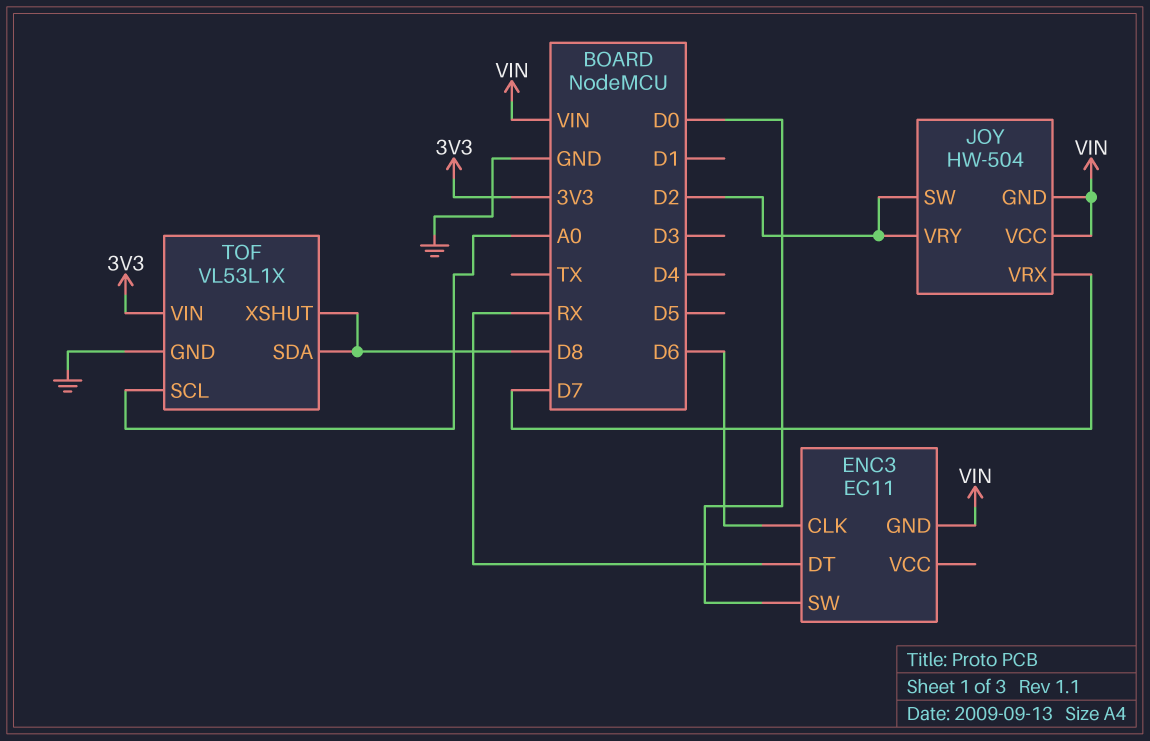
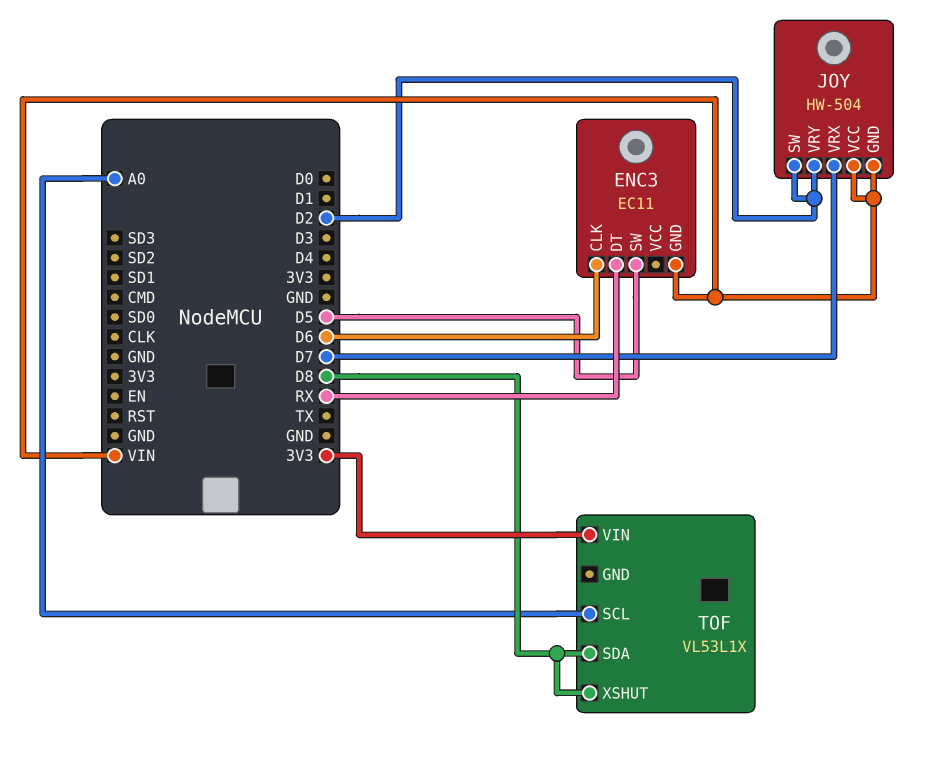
ENC3 pin SW: D0 -> D5
TOF pin GND: GND -> none

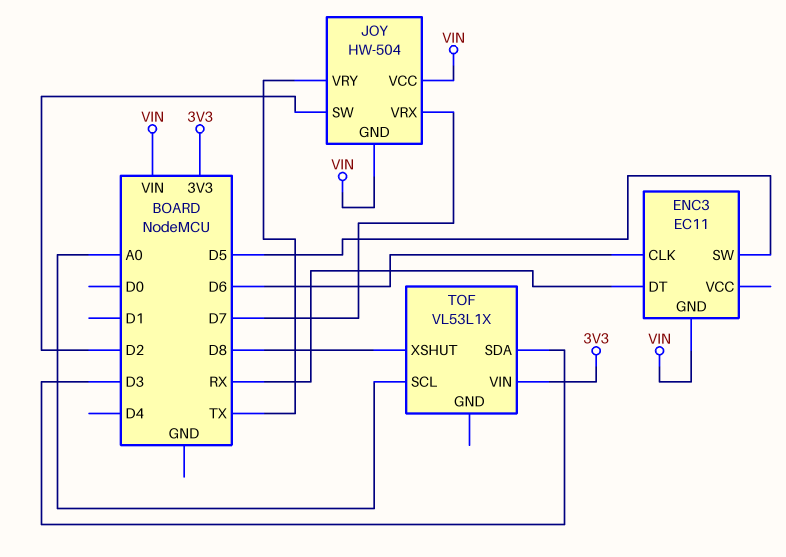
JOY pin VRY: D2 -> TX
TOF pin SDA: D8 -> D3

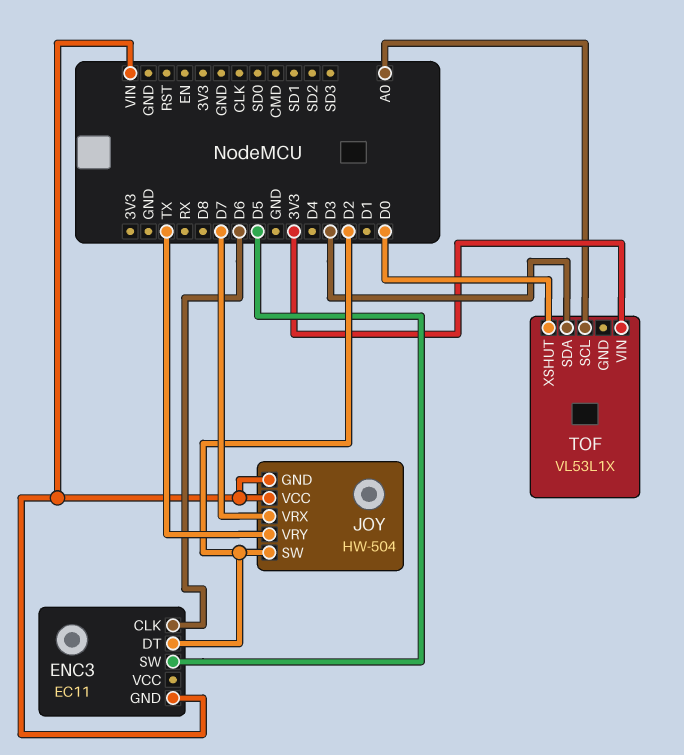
ENC3 pin DT: RX -> D2
TOF pin XSHUT: D8 -> D0

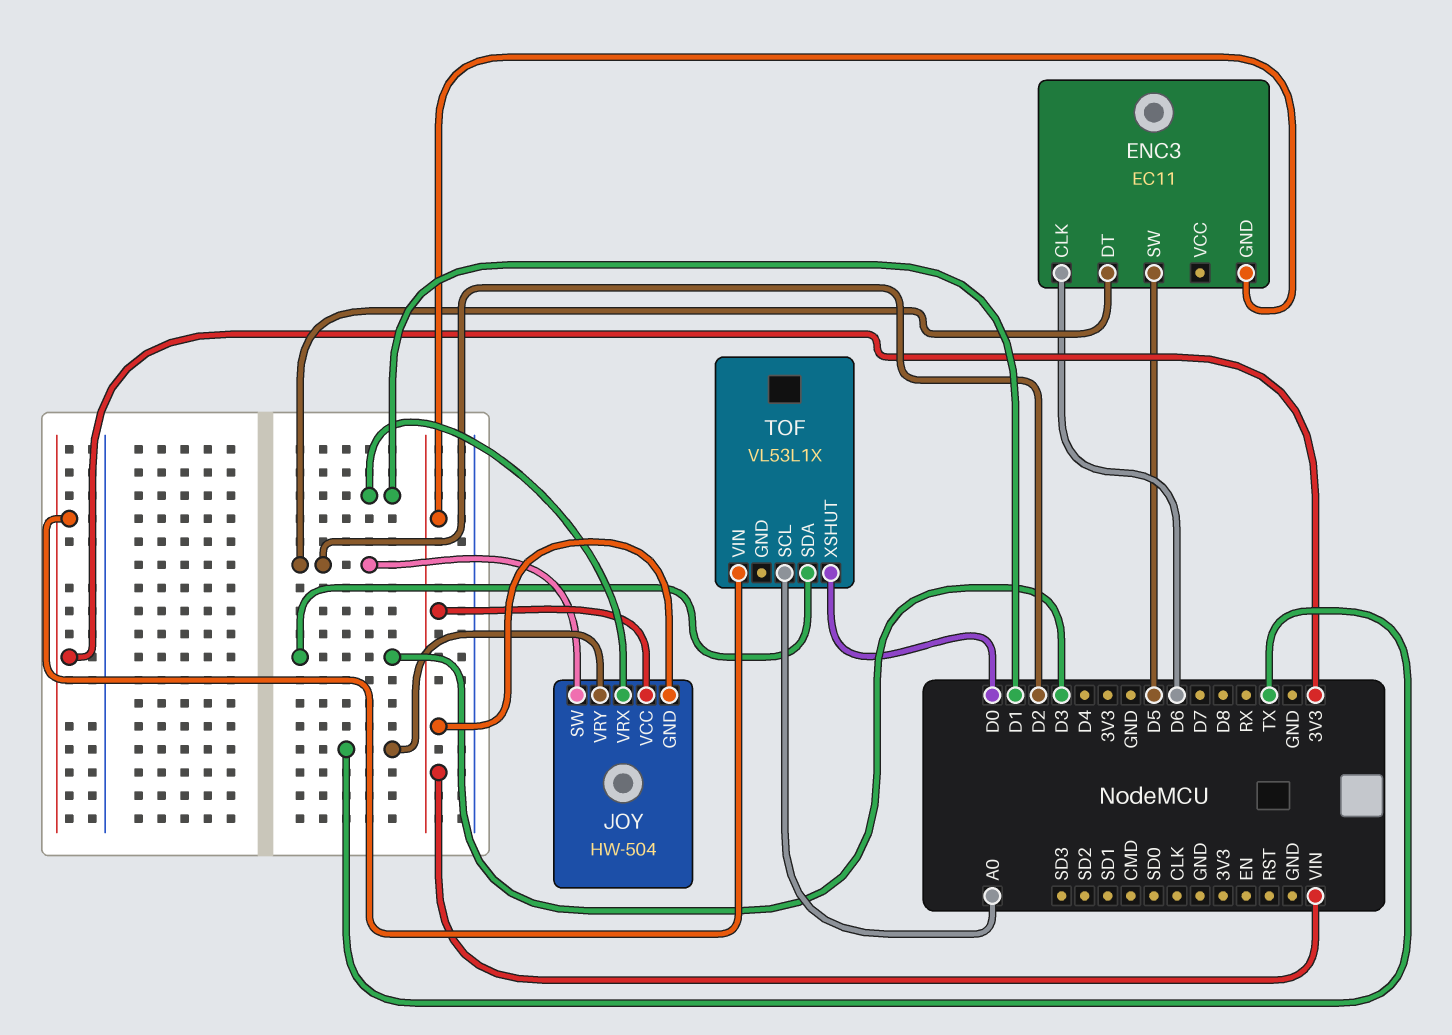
JOY pin VRX: D7 -> D1

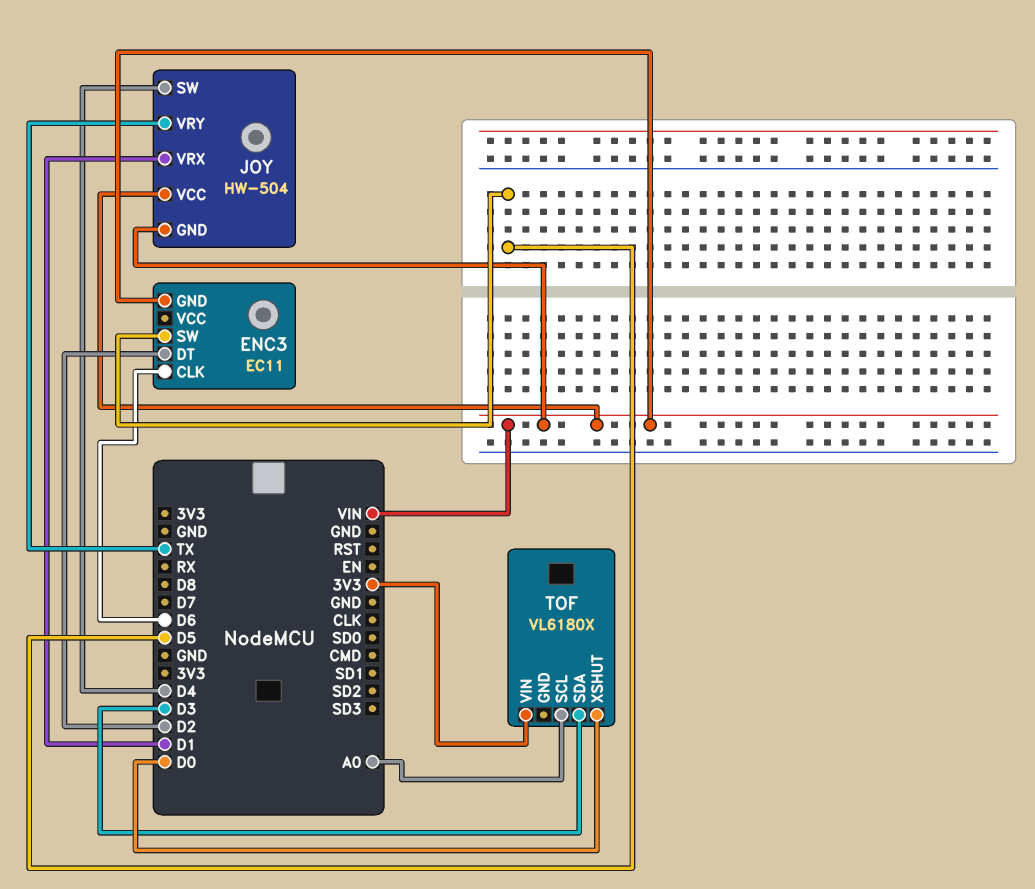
JOY pin SW: D2 -> D4
TOF: VL53L1X -> VL6180X

